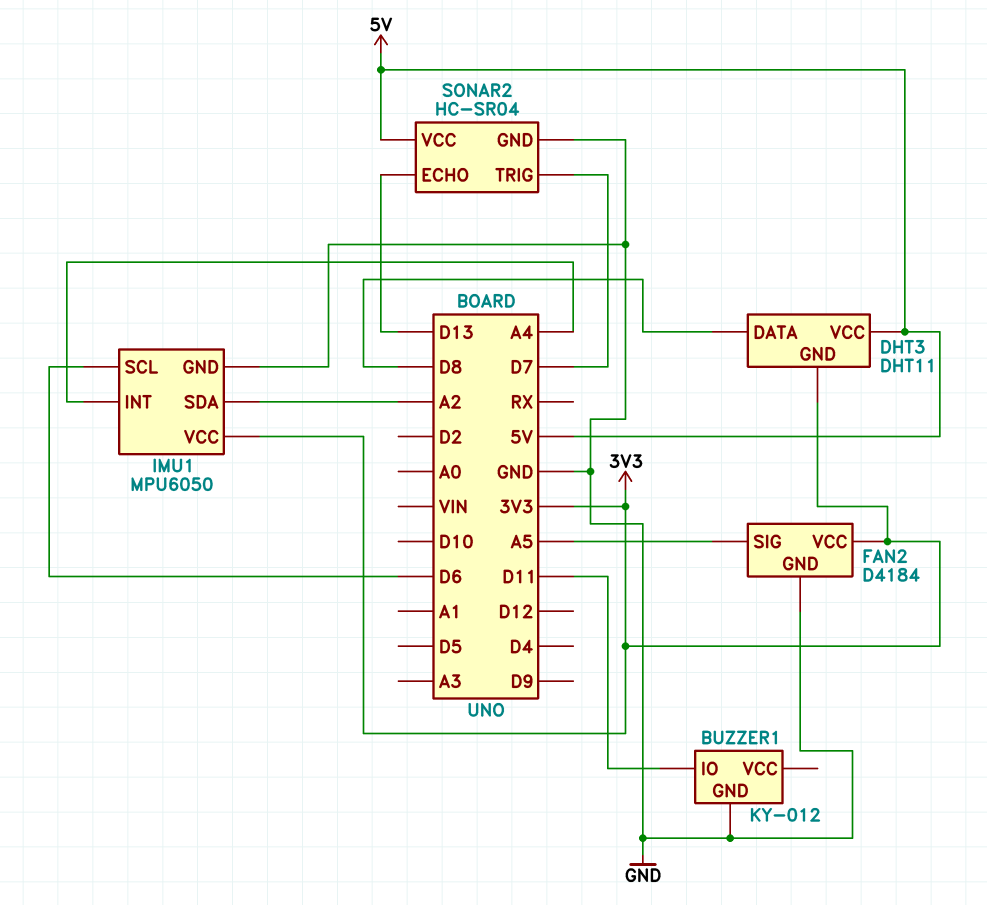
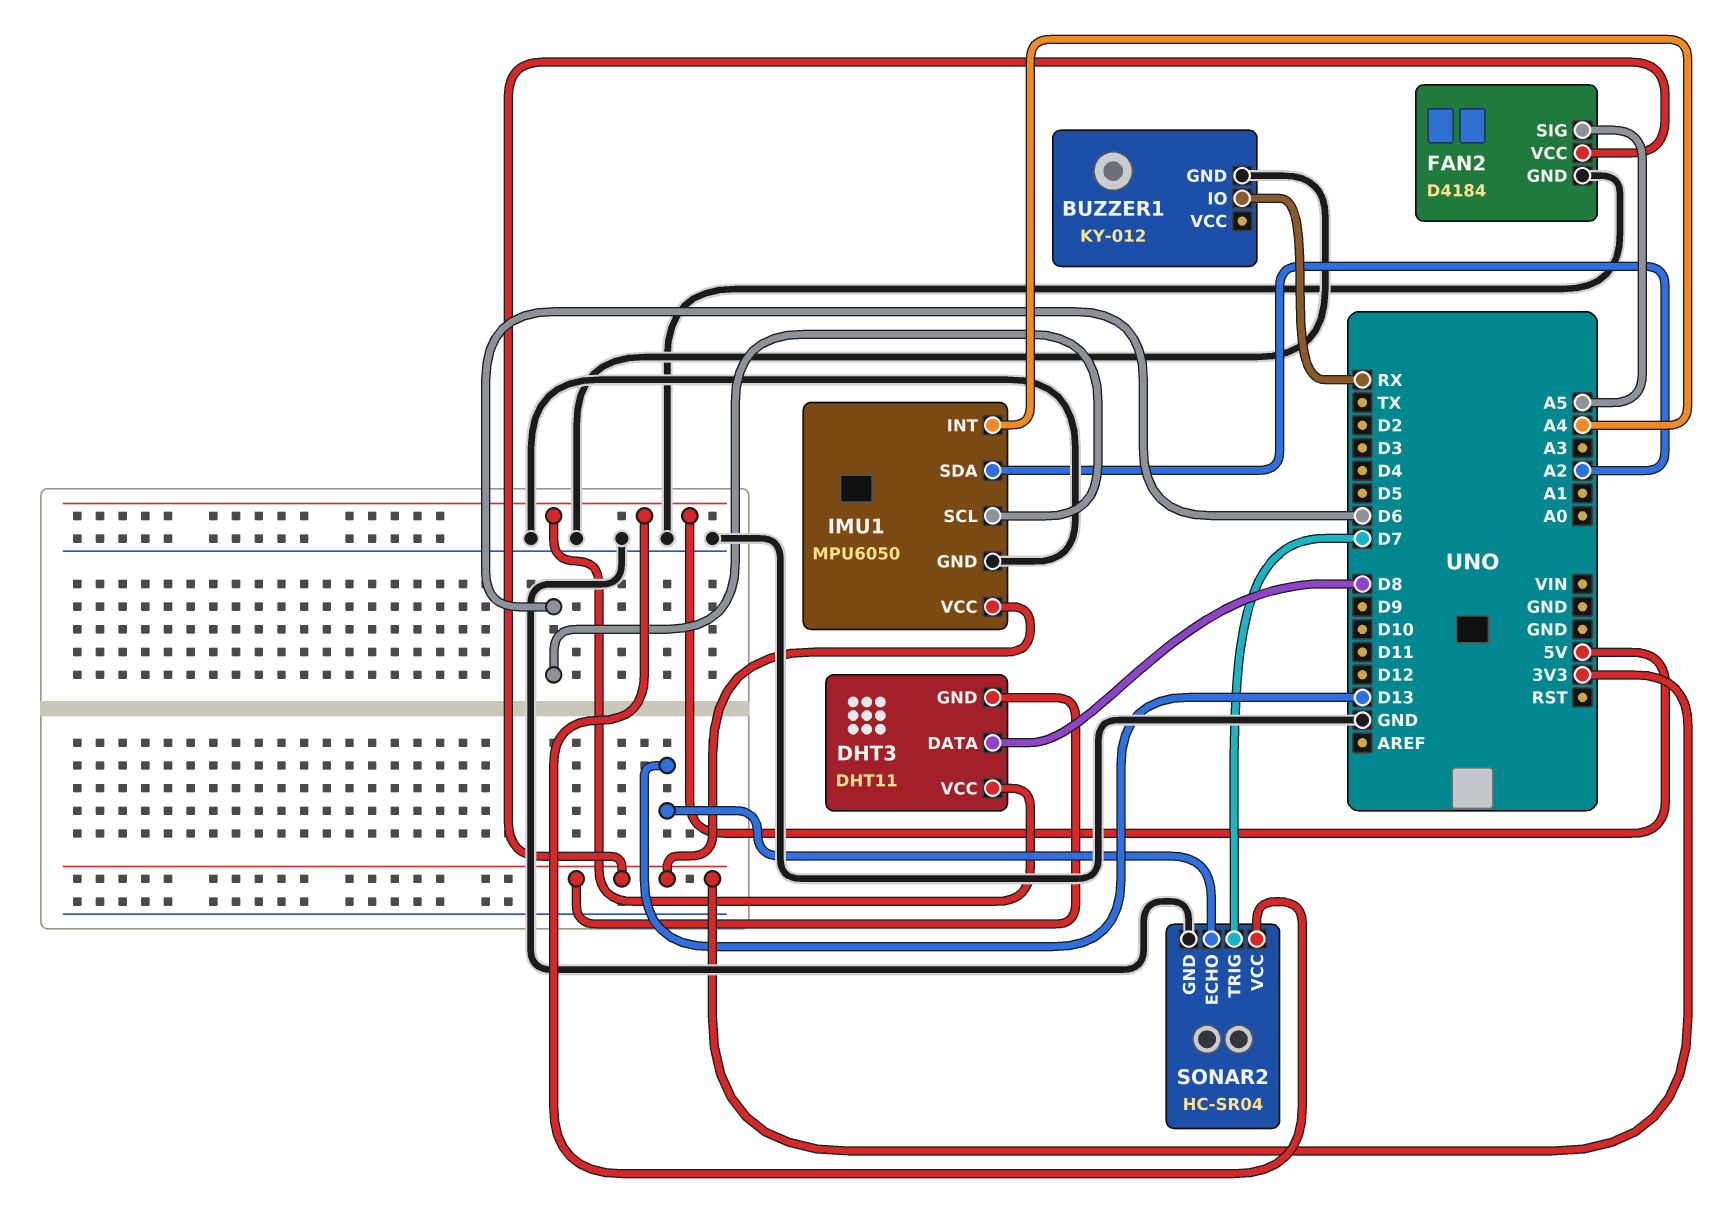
BUZZER1 pin IO: D11 -> RX

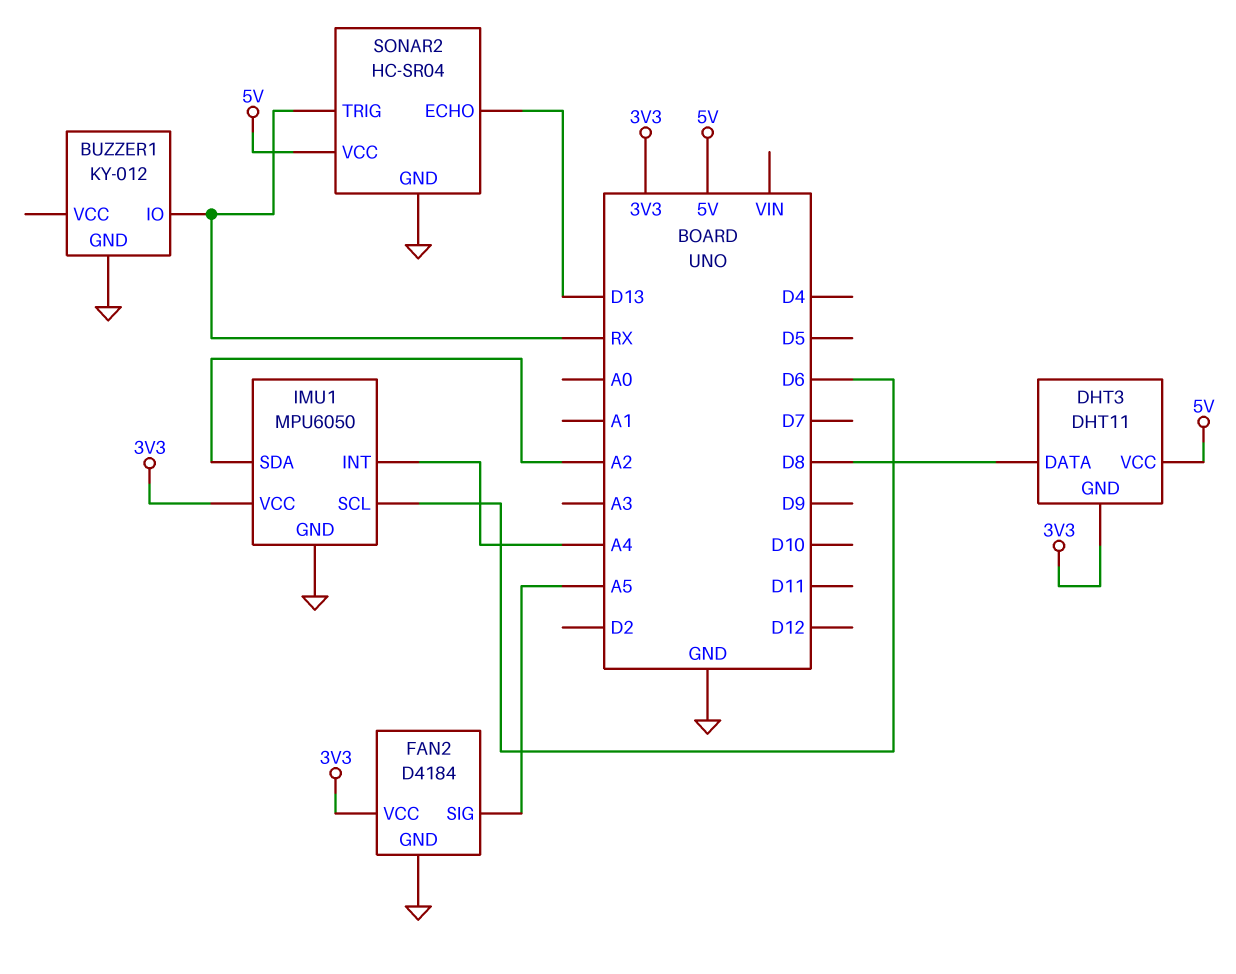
SONAR2 pin TRIG: D7 -> RX

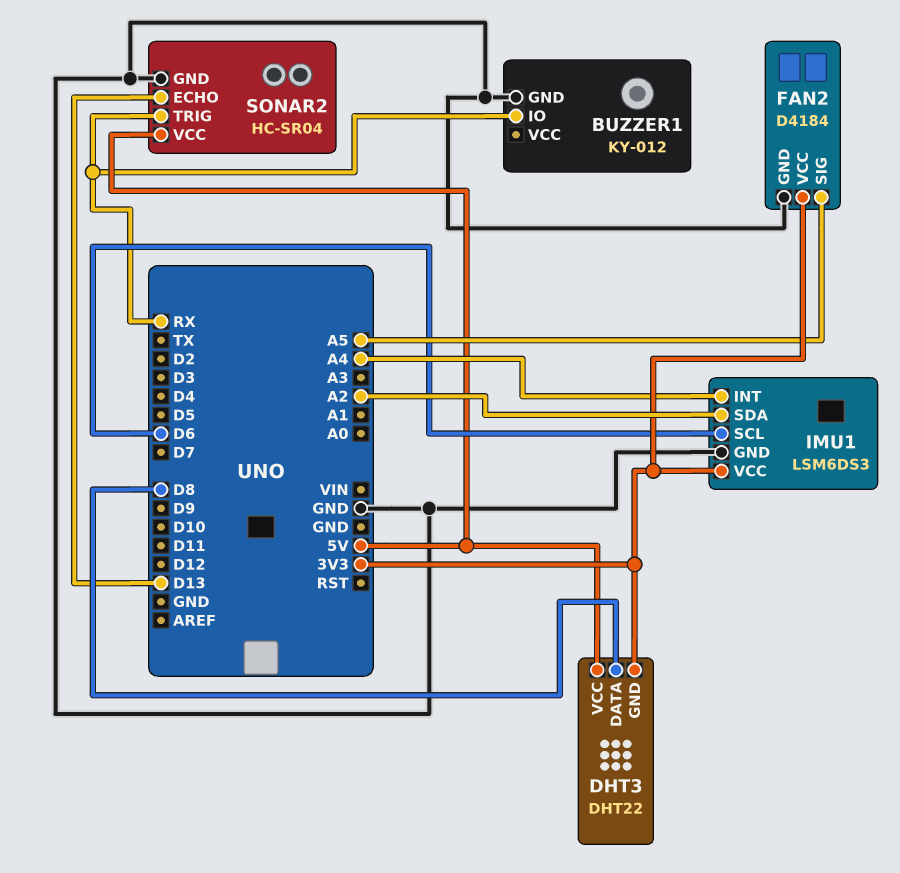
DHT3: DHT11 -> DHT22
IMU1: MPU6050 -> LSM6DS3

